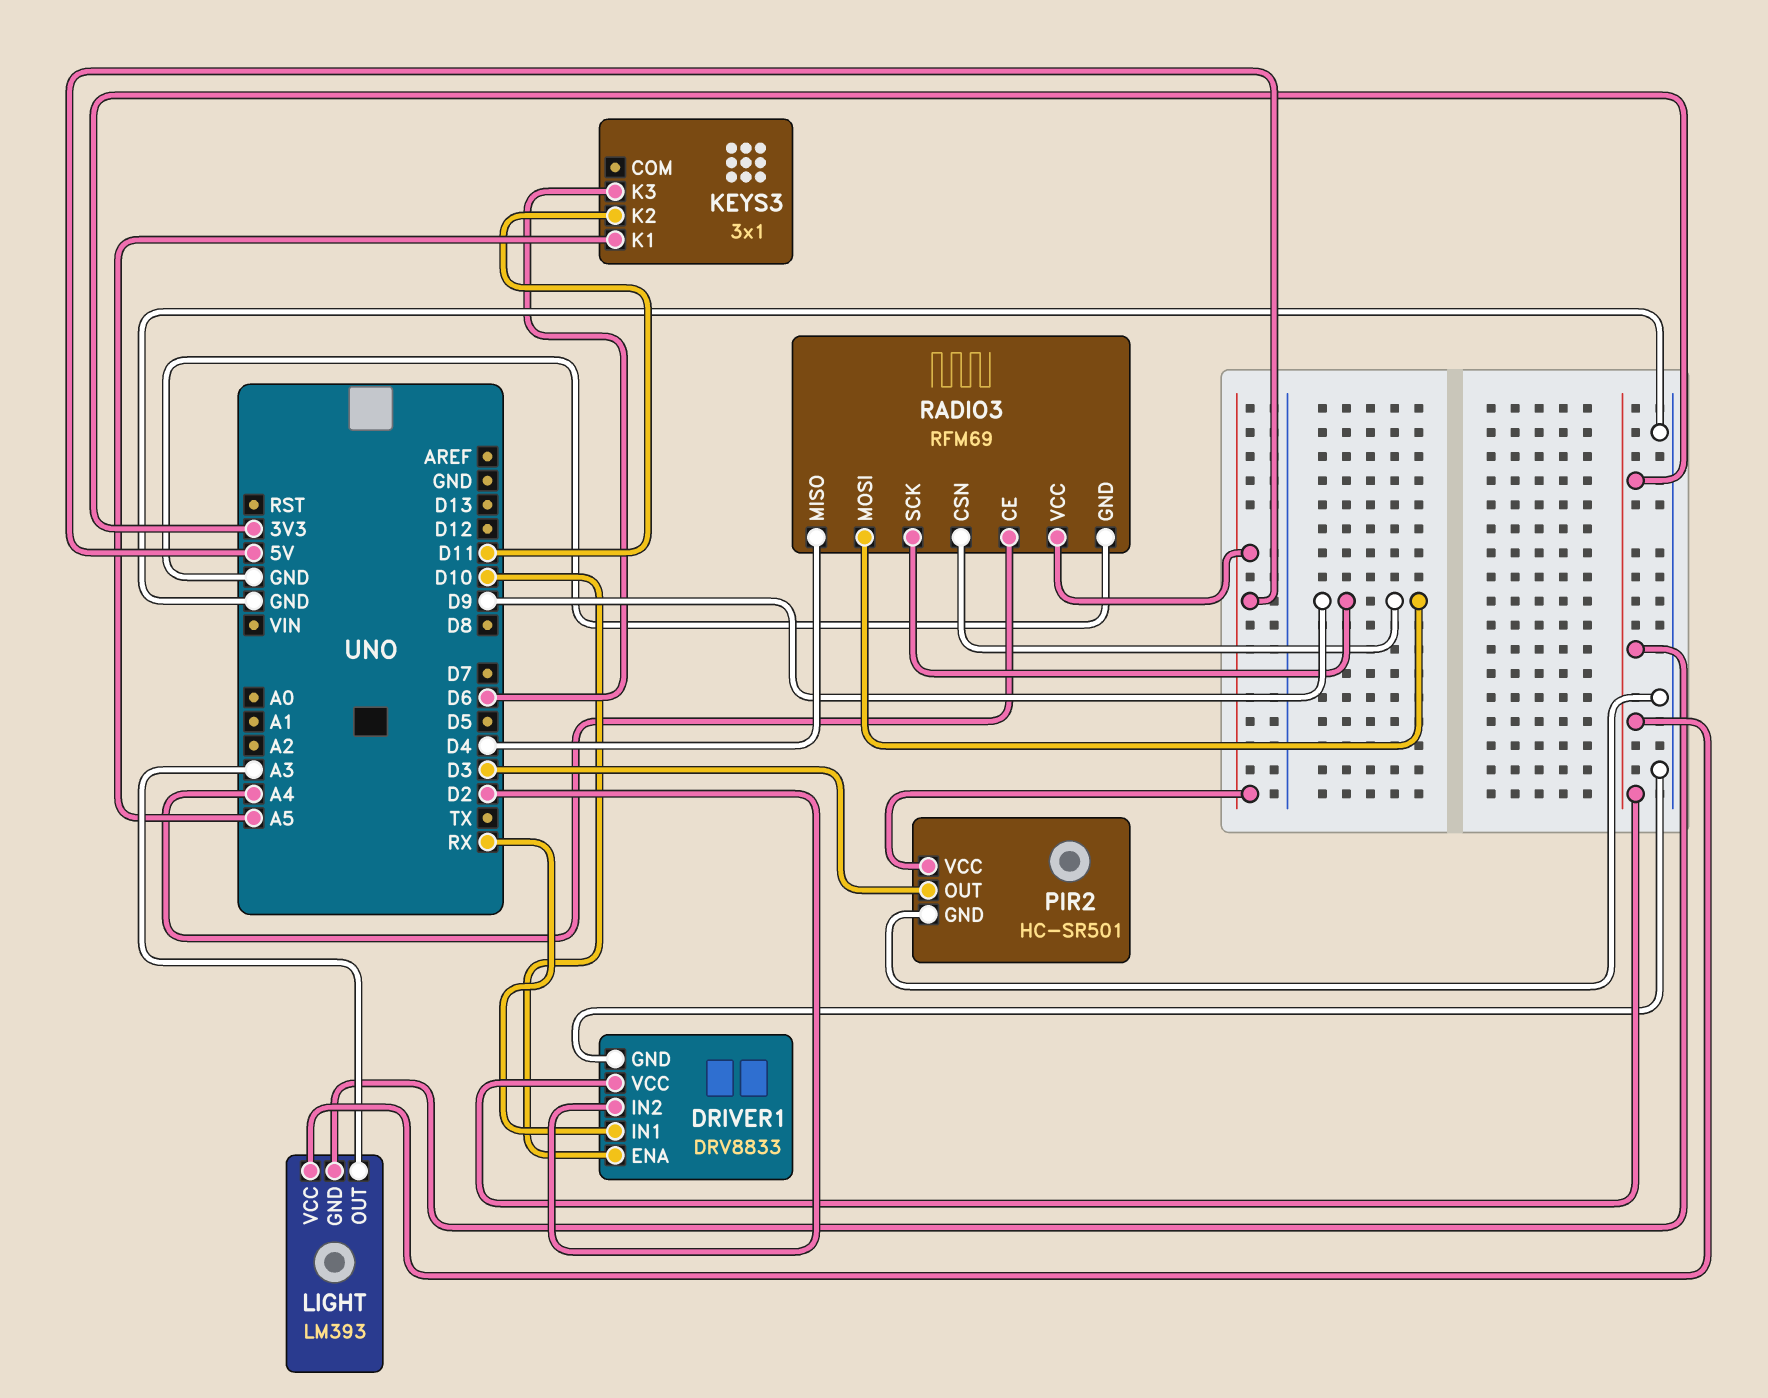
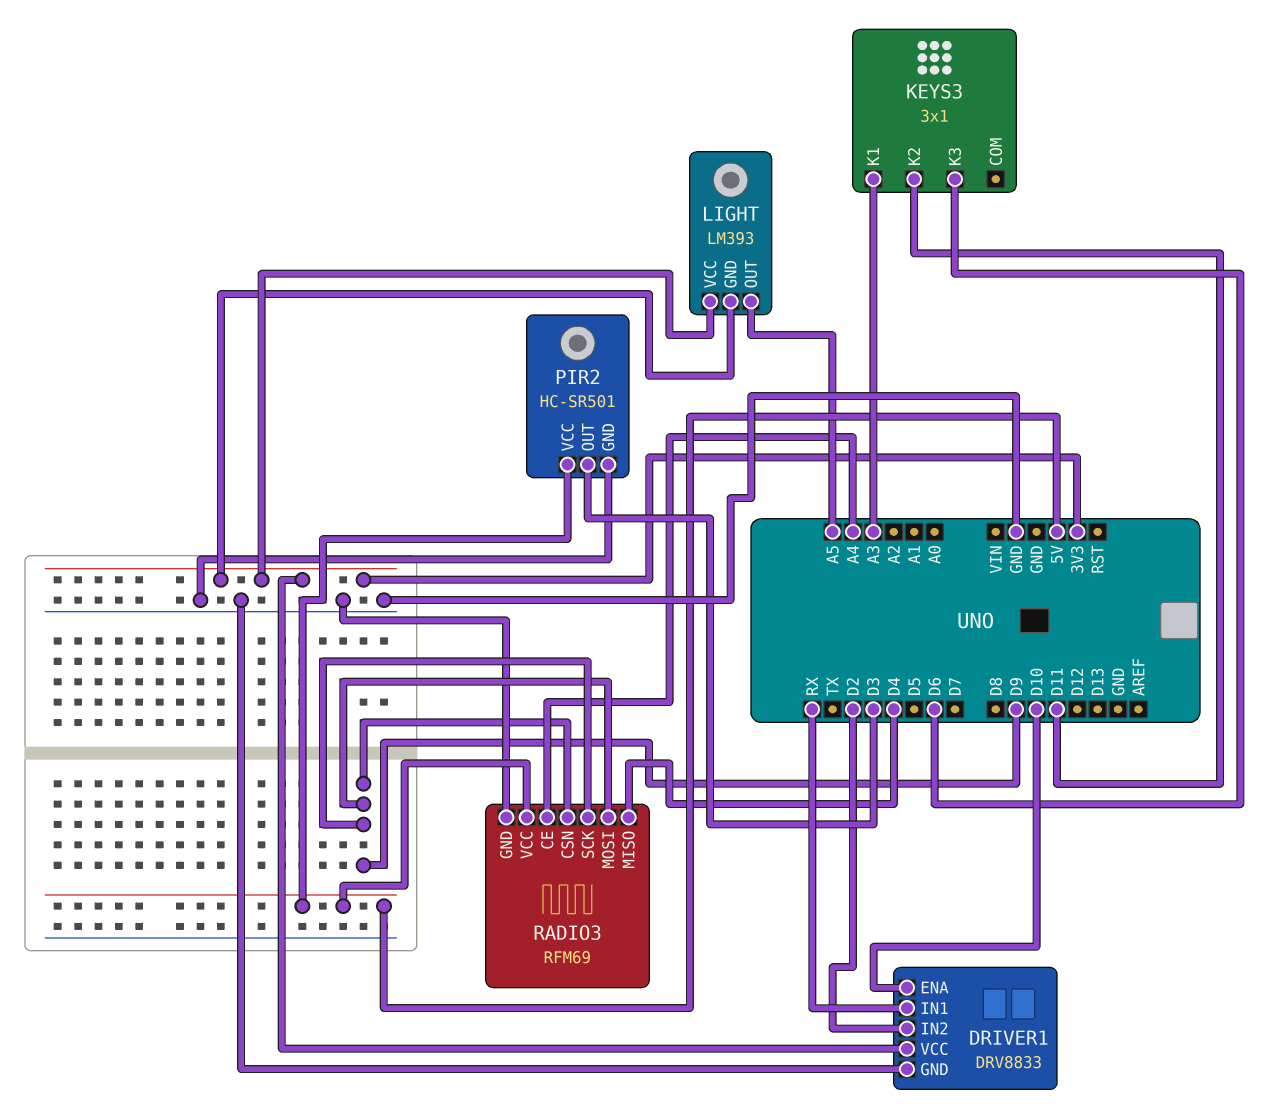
KEYS3 pin K1: A5 -> A3
LIGHT pin OUT: A3 -> A5

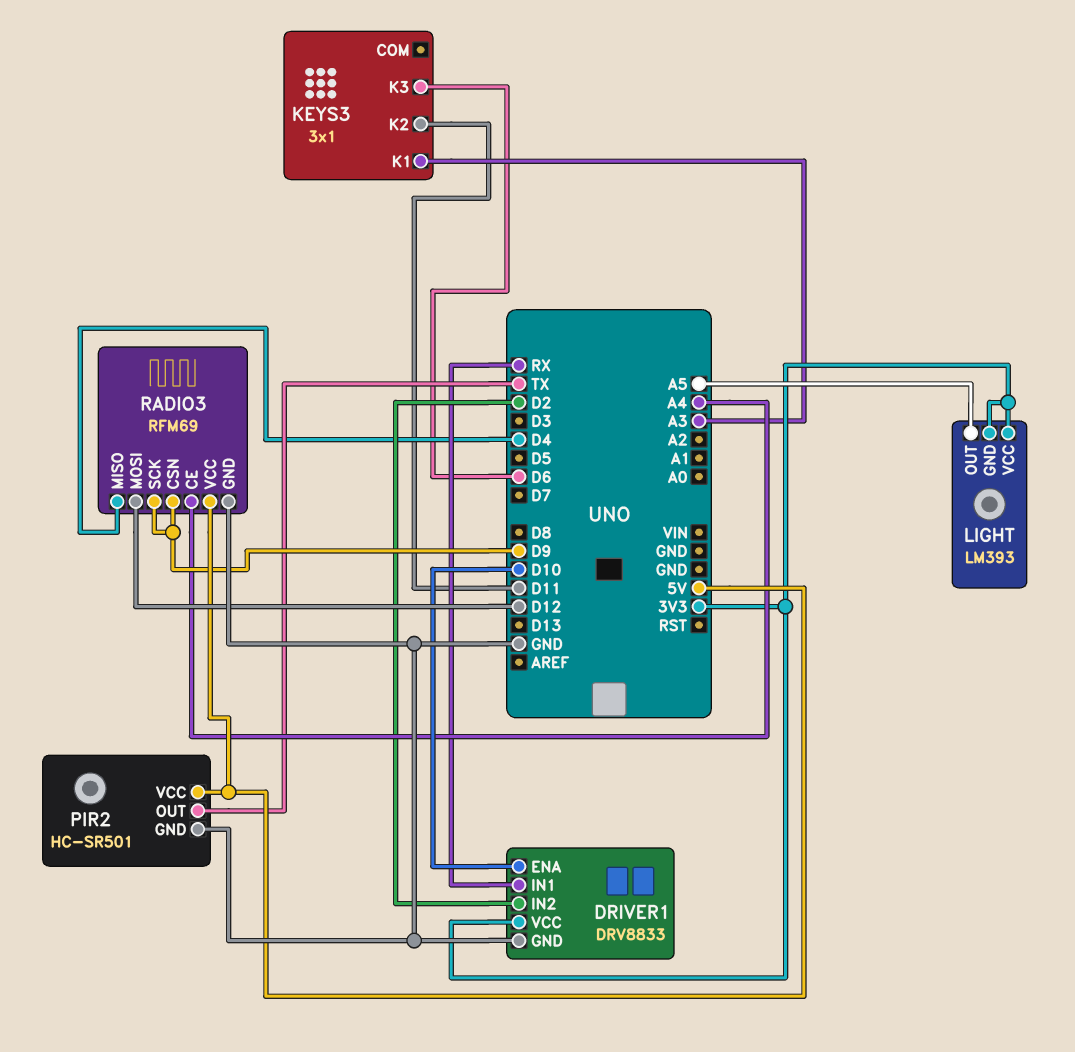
PIR2 pin OUT: D3 -> TX
RADIO3 pin MOSI: D9 -> D12

